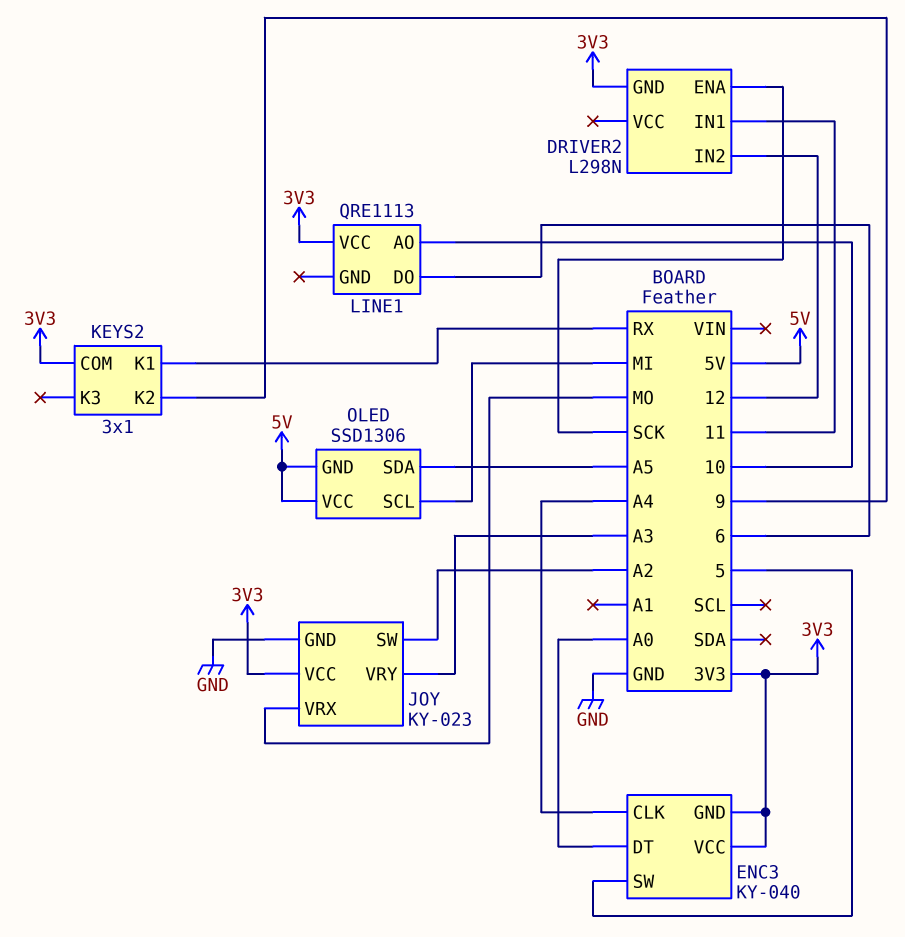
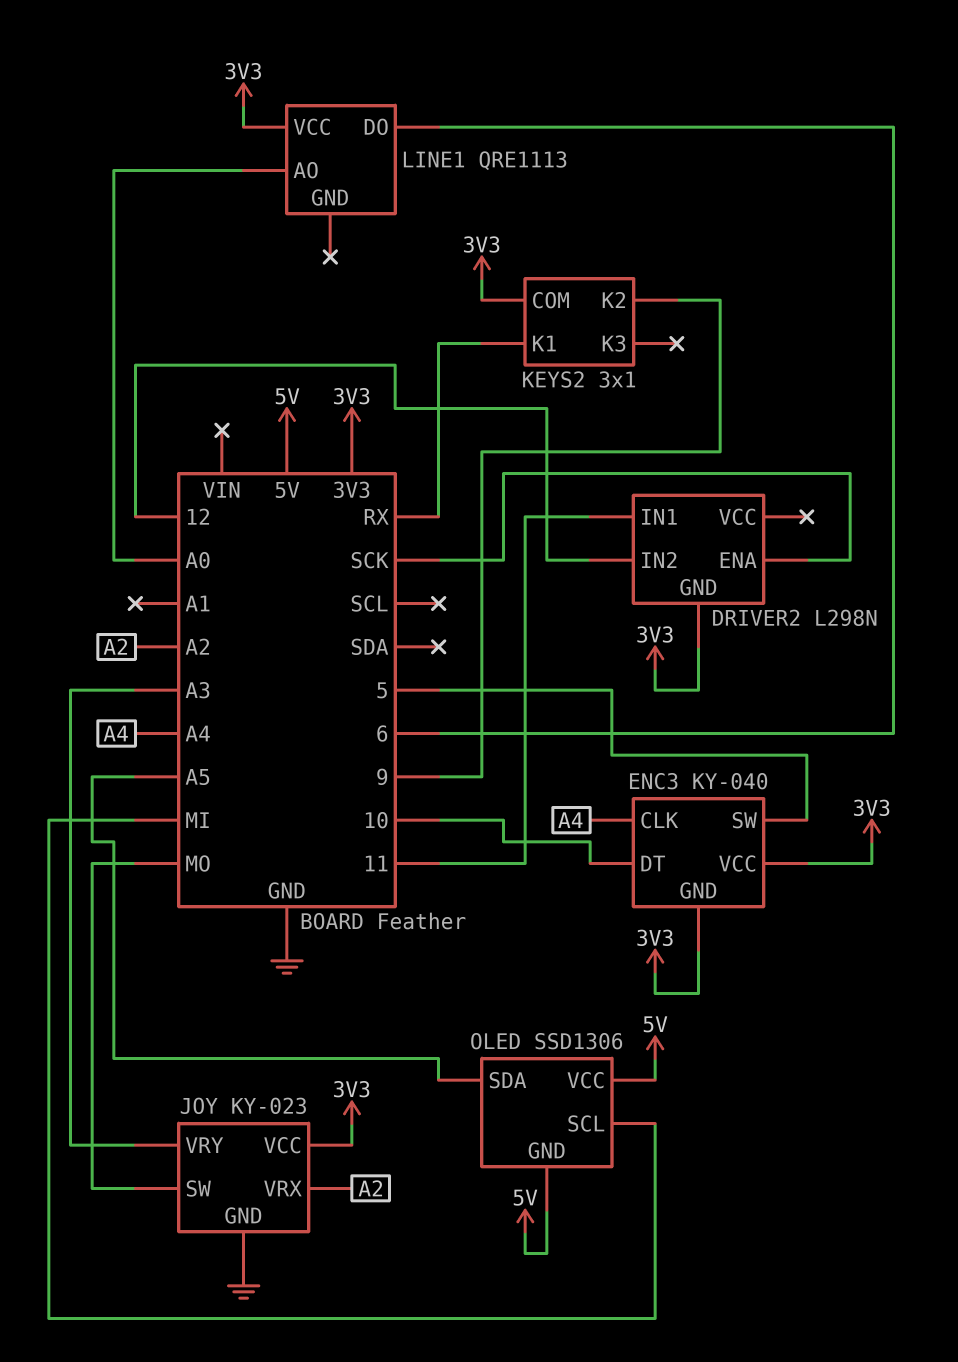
ENC3 pin DT: A0 -> 10
JOY pin SW: A2 -> MO
JOY pin VRX: MO -> A2
LINE1 pin AO: 10 -> A0

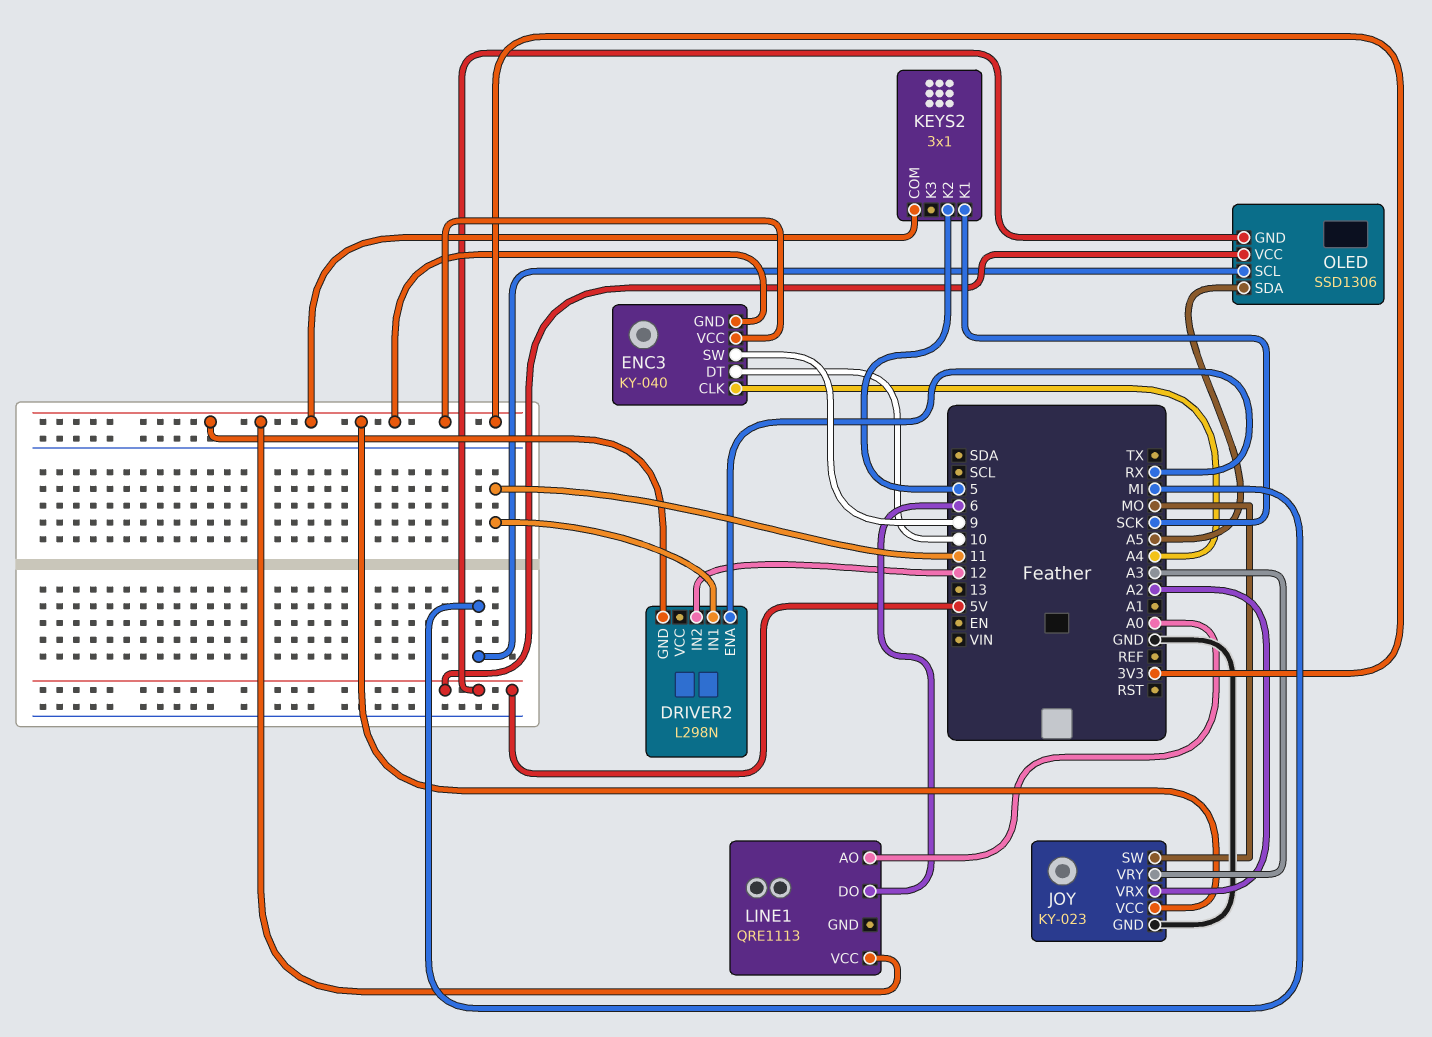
DRIVER2 pin ENA: SCK -> RX
ENC3 pin SW: 5 -> 9
KEYS2 pin K1: RX -> SCK
KEYS2 pin K2: 9 -> 5

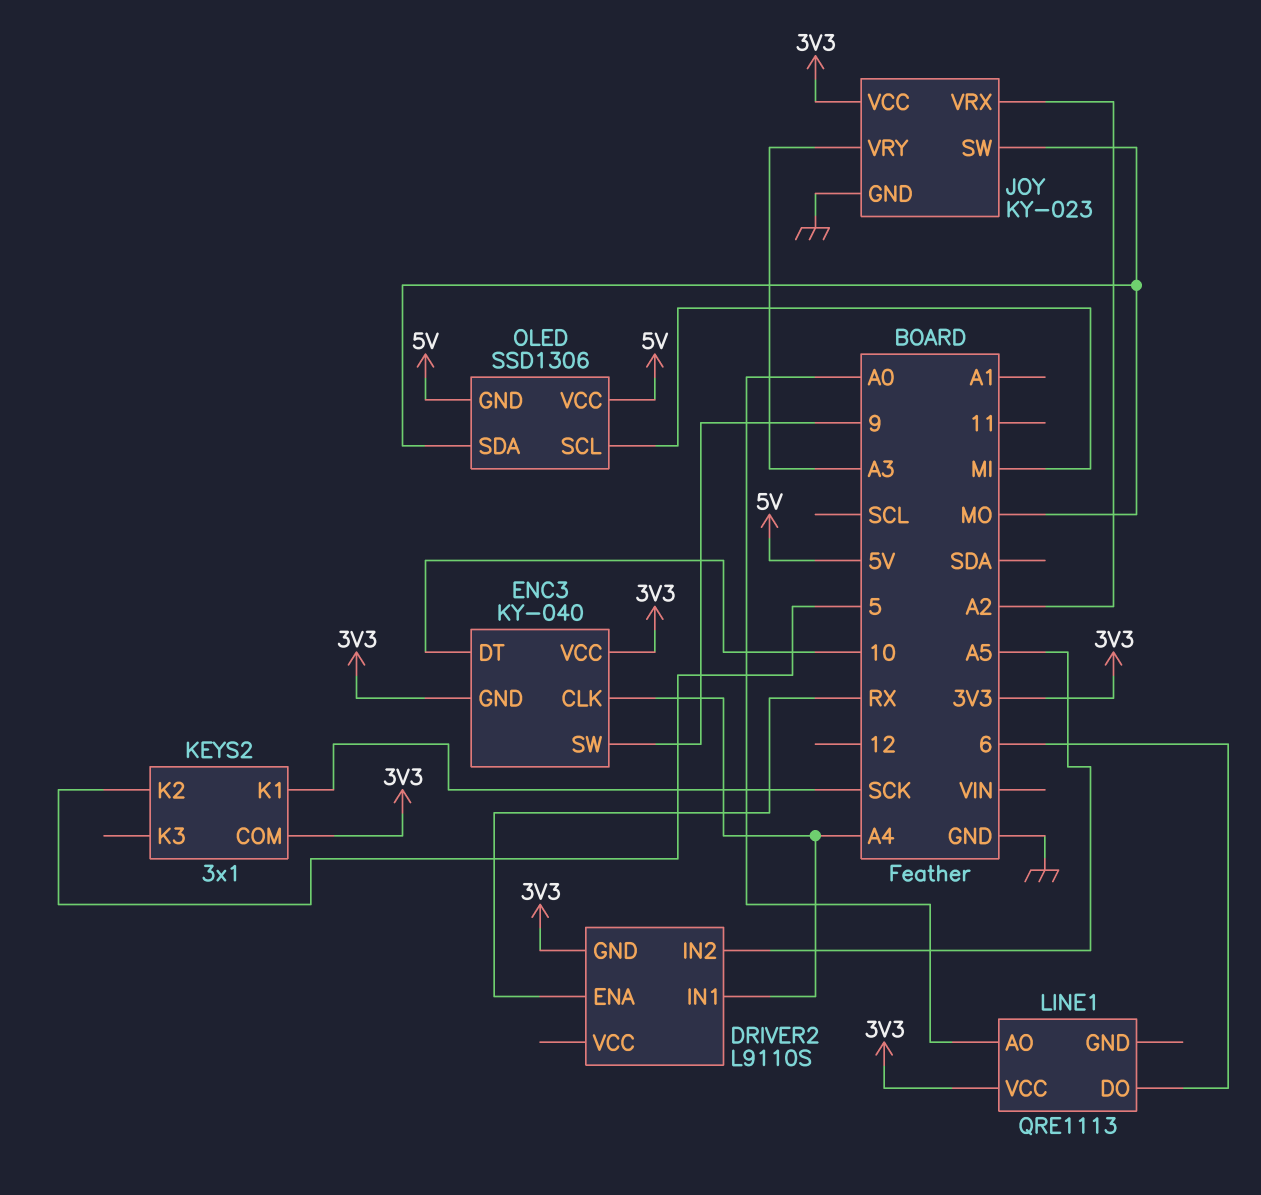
DRIVER2: L298N -> L9110S
DRIVER2 pin IN1: 11 -> A4
DRIVER2 pin IN2: 12 -> A5
OLED pin SDA: A5 -> MO

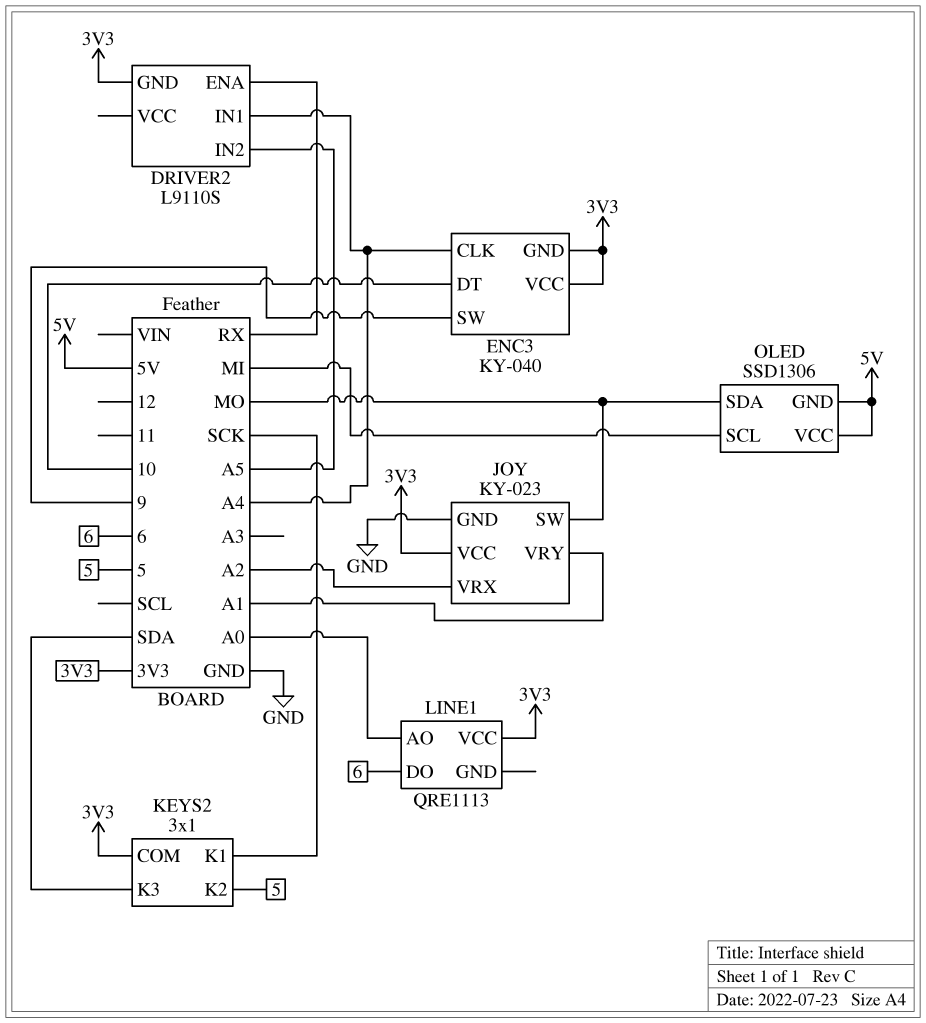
JOY pin VRY: A3 -> A1
KEYS2 pin K3: none -> SDA

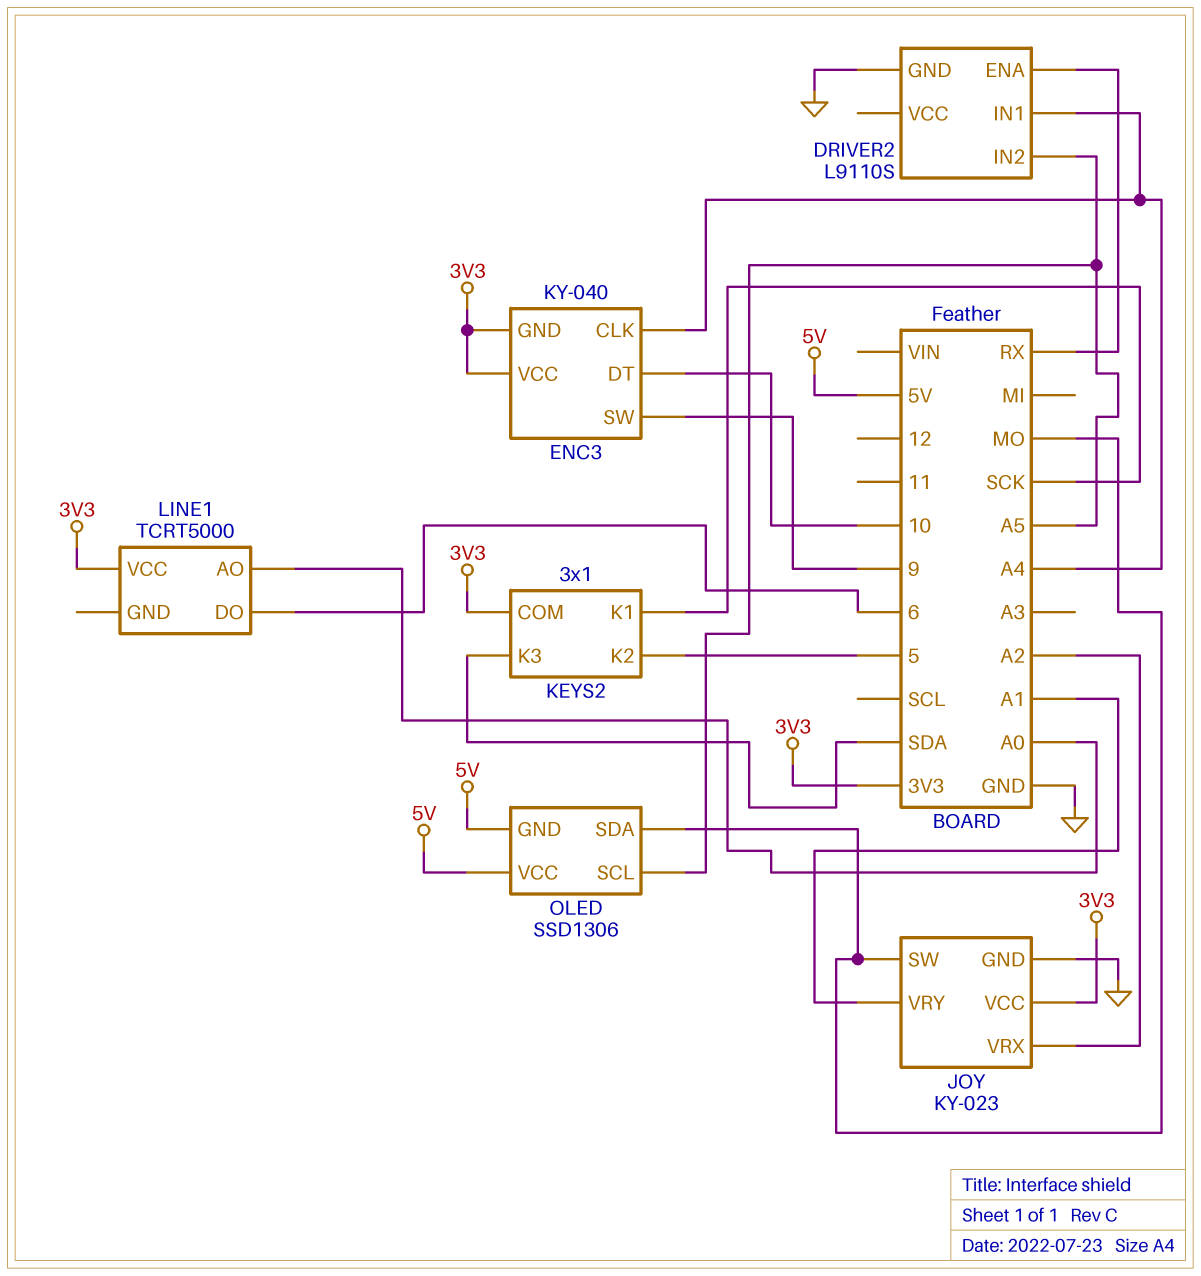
DRIVER2 pin GND: 3V3 -> GND
LINE1: QRE1113 -> TCRT5000
OLED pin SCL: MI -> A5

